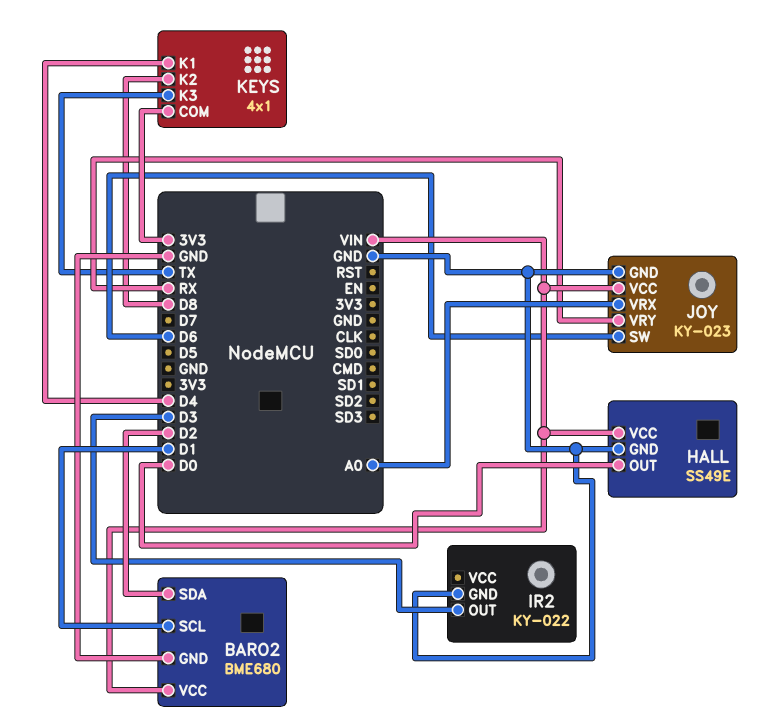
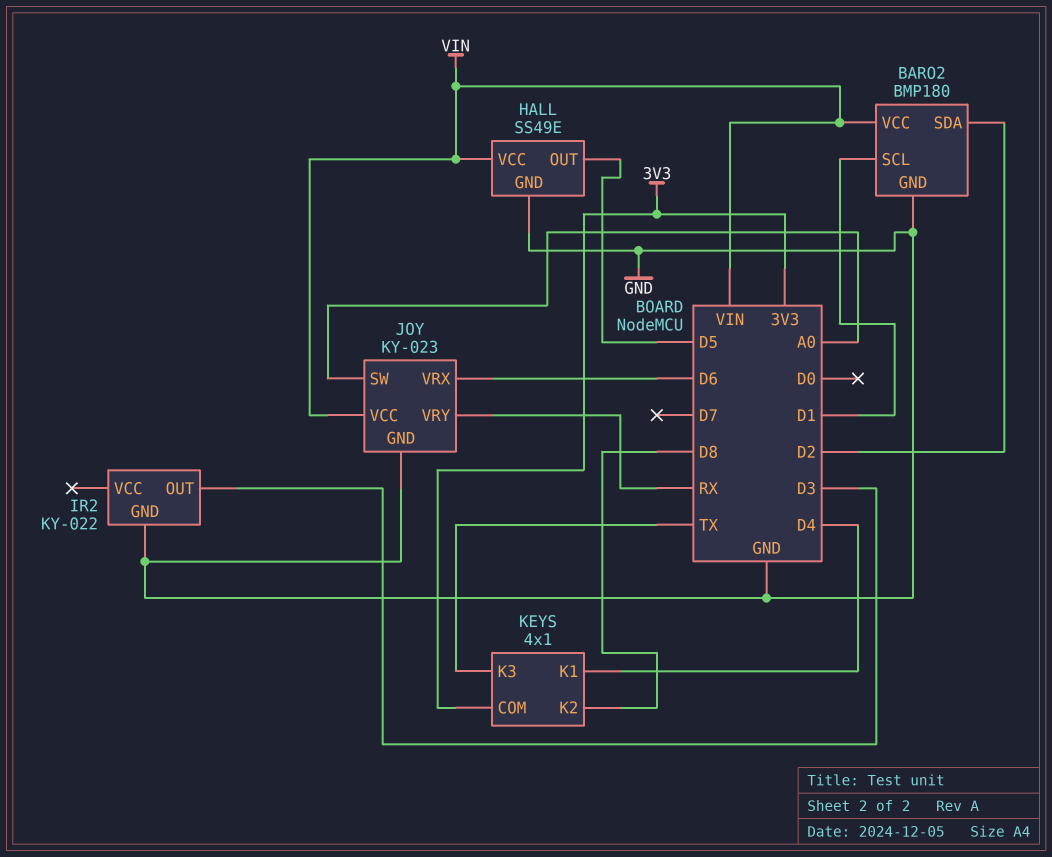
BARO2: BME680 -> BMP180
HALL pin OUT: D0 -> D5
JOY pin SW: D6 -> A0
JOY pin VRX: A0 -> D6

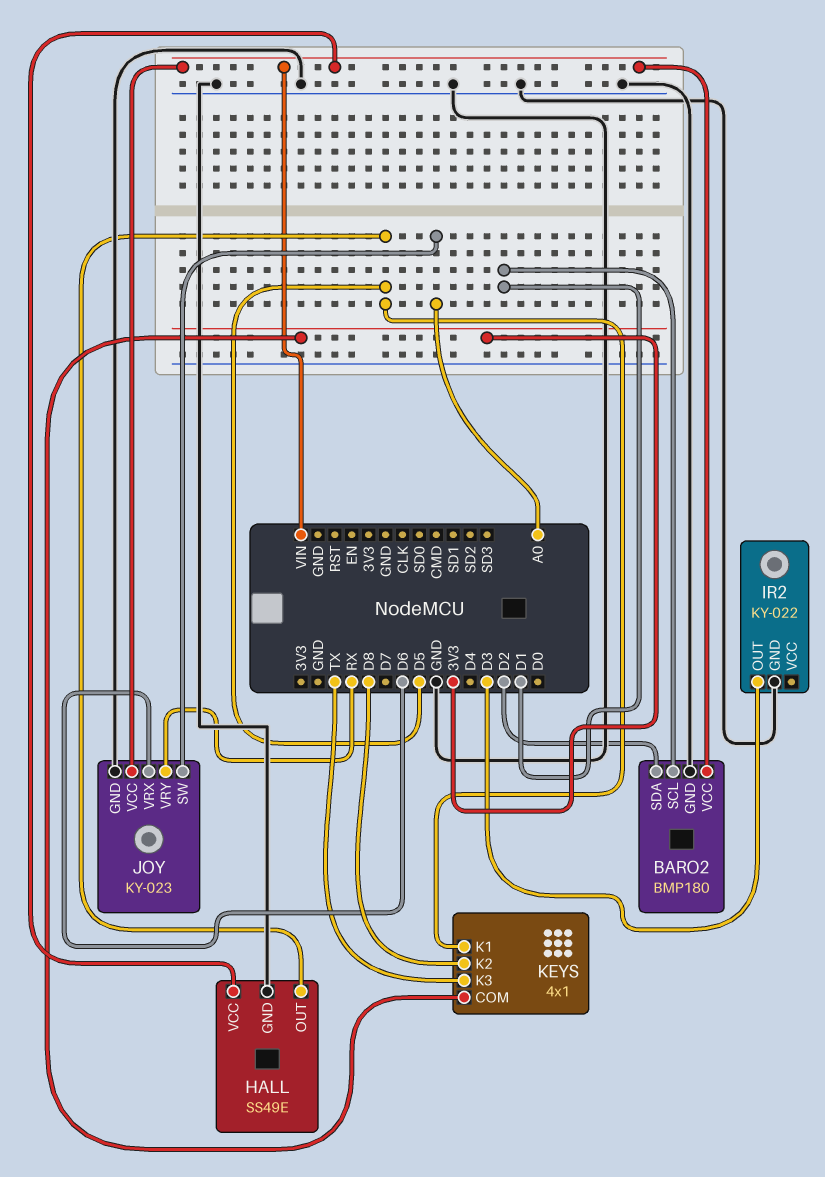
KEYS pin K1: D4 -> D5

